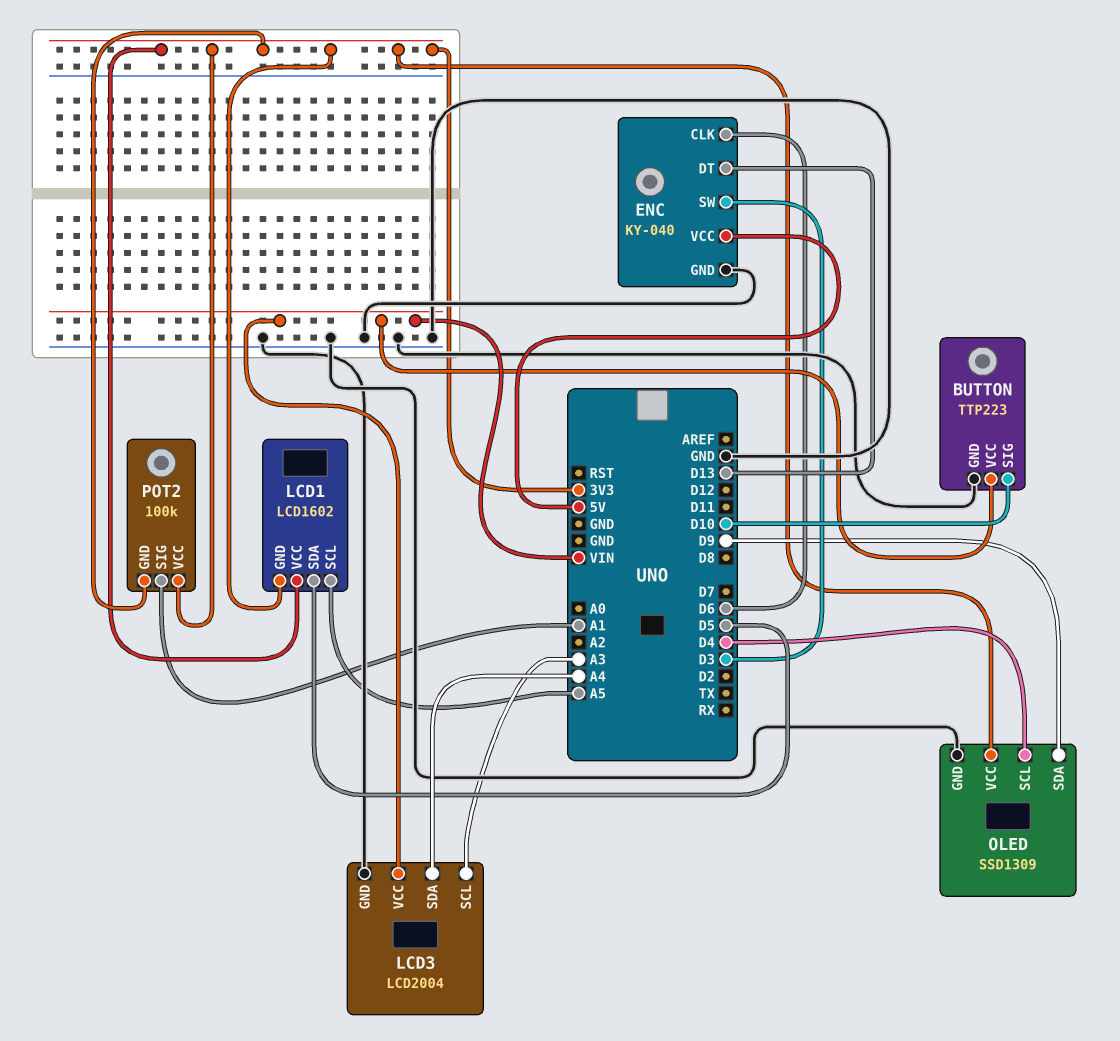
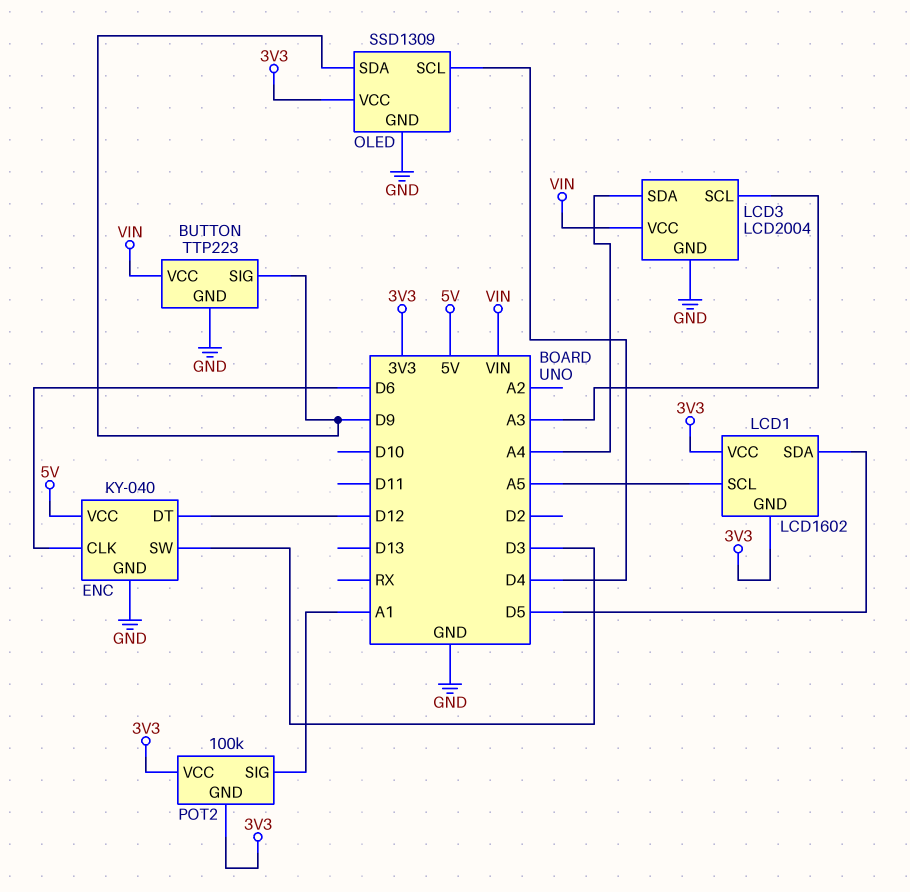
BUTTON pin SIG: D10 -> D9
ENC pin DT: D13 -> D12

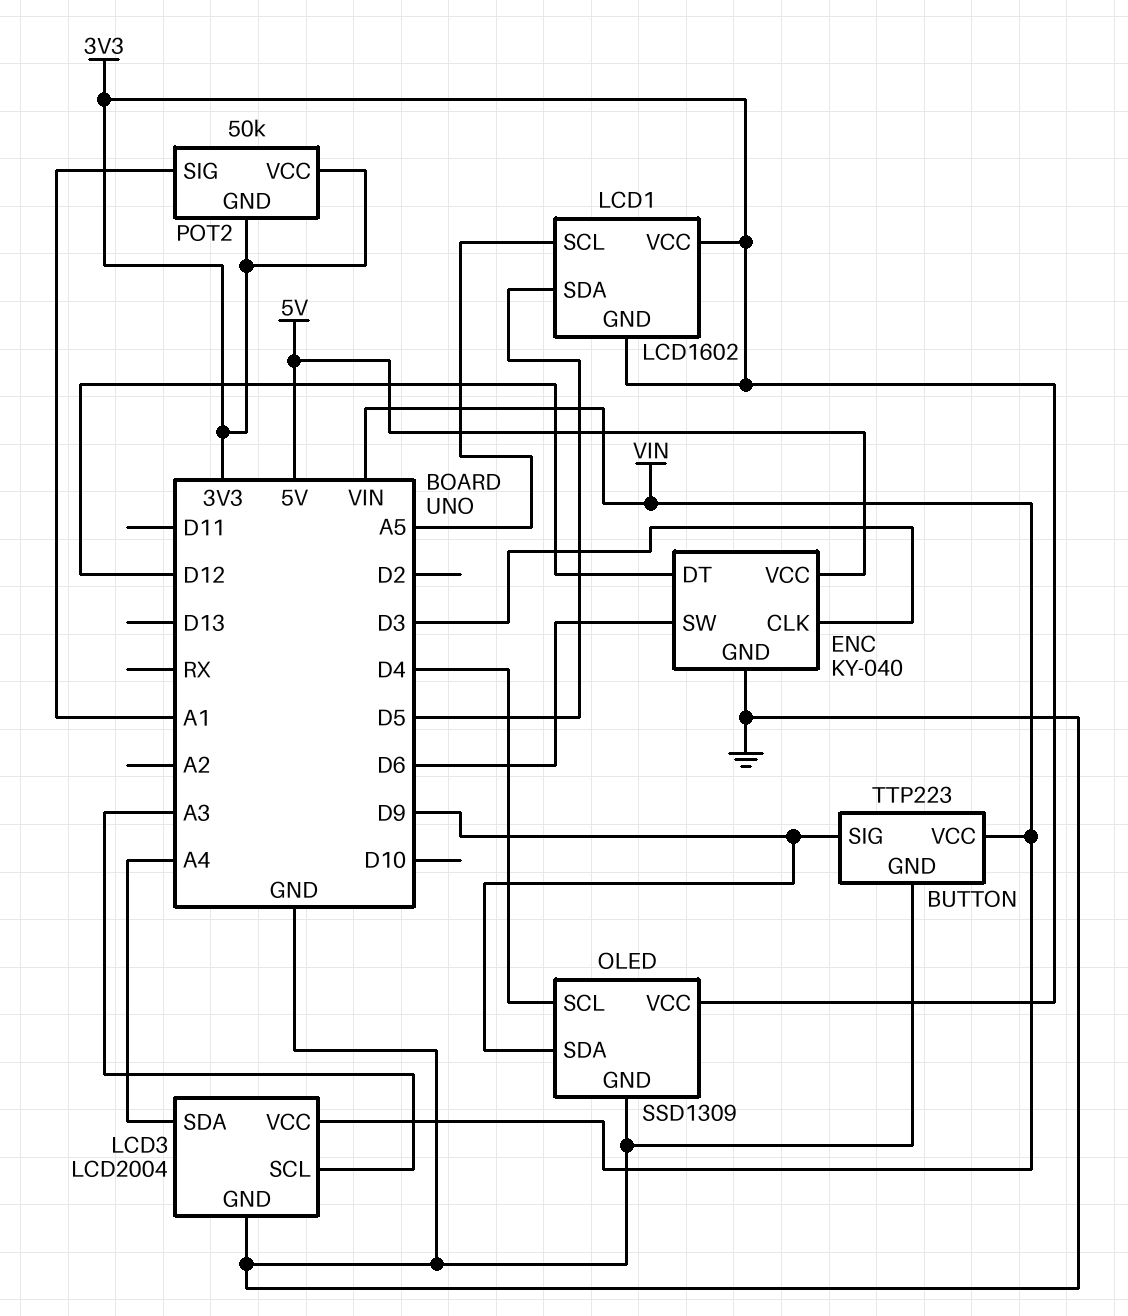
ENC pin CLK: D6 -> D3
ENC pin SW: D3 -> D6
POT2: 100k -> 50k

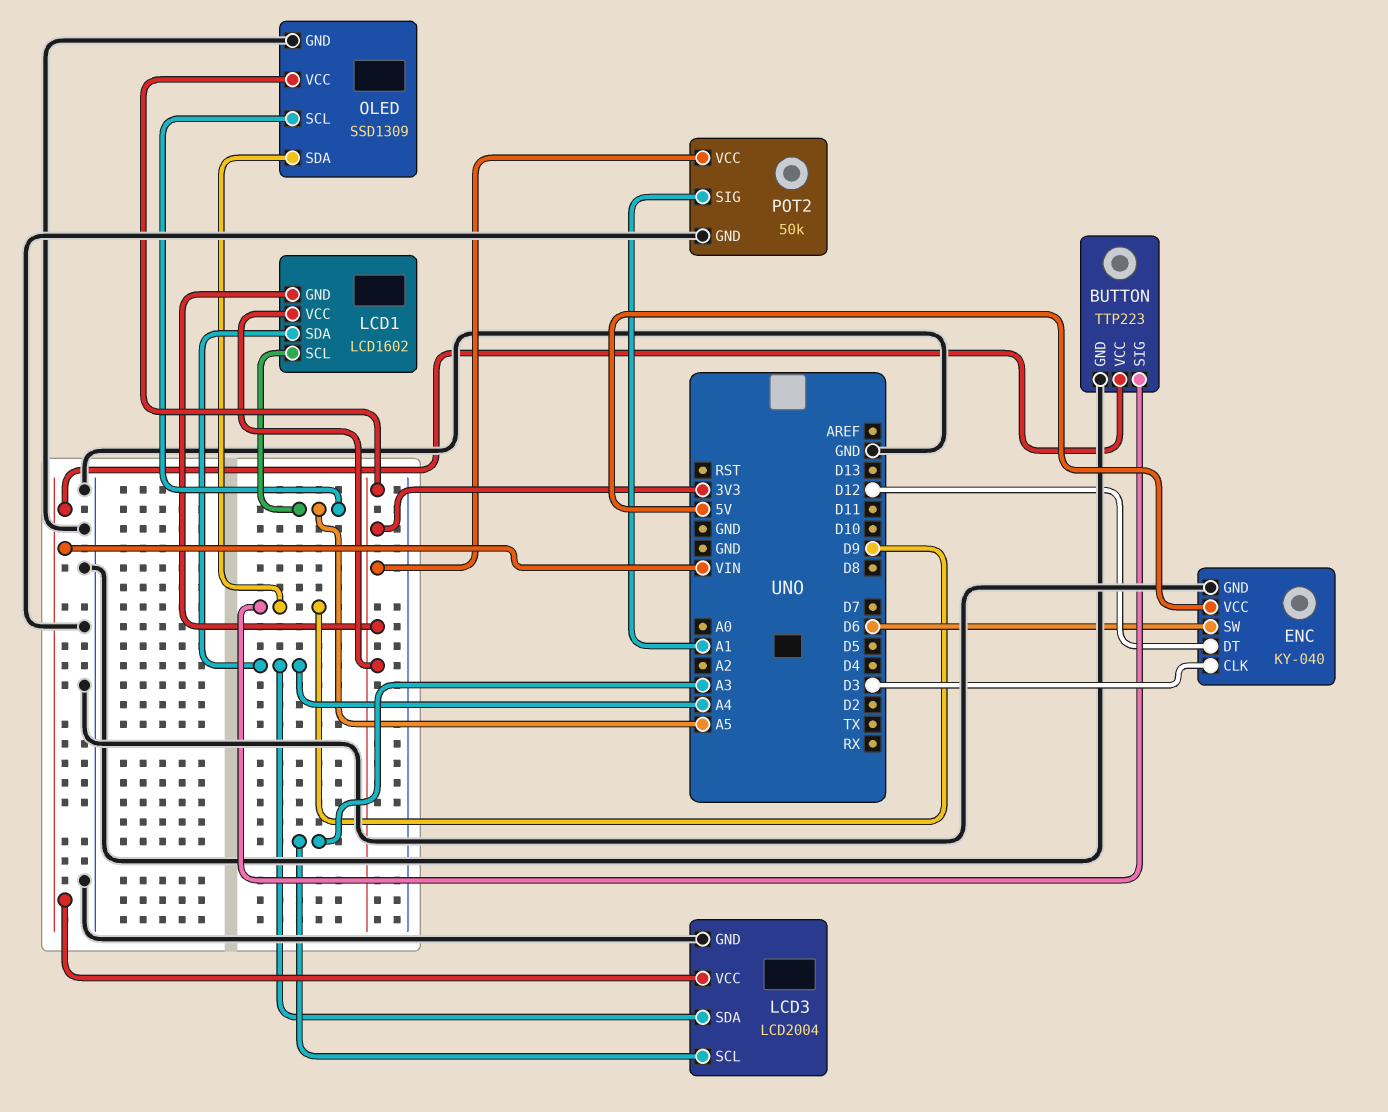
LCD1 pin SDA: D5 -> A4
OLED pin SCL: D4 -> A5
POT2 pin GND: 3V3 -> GND

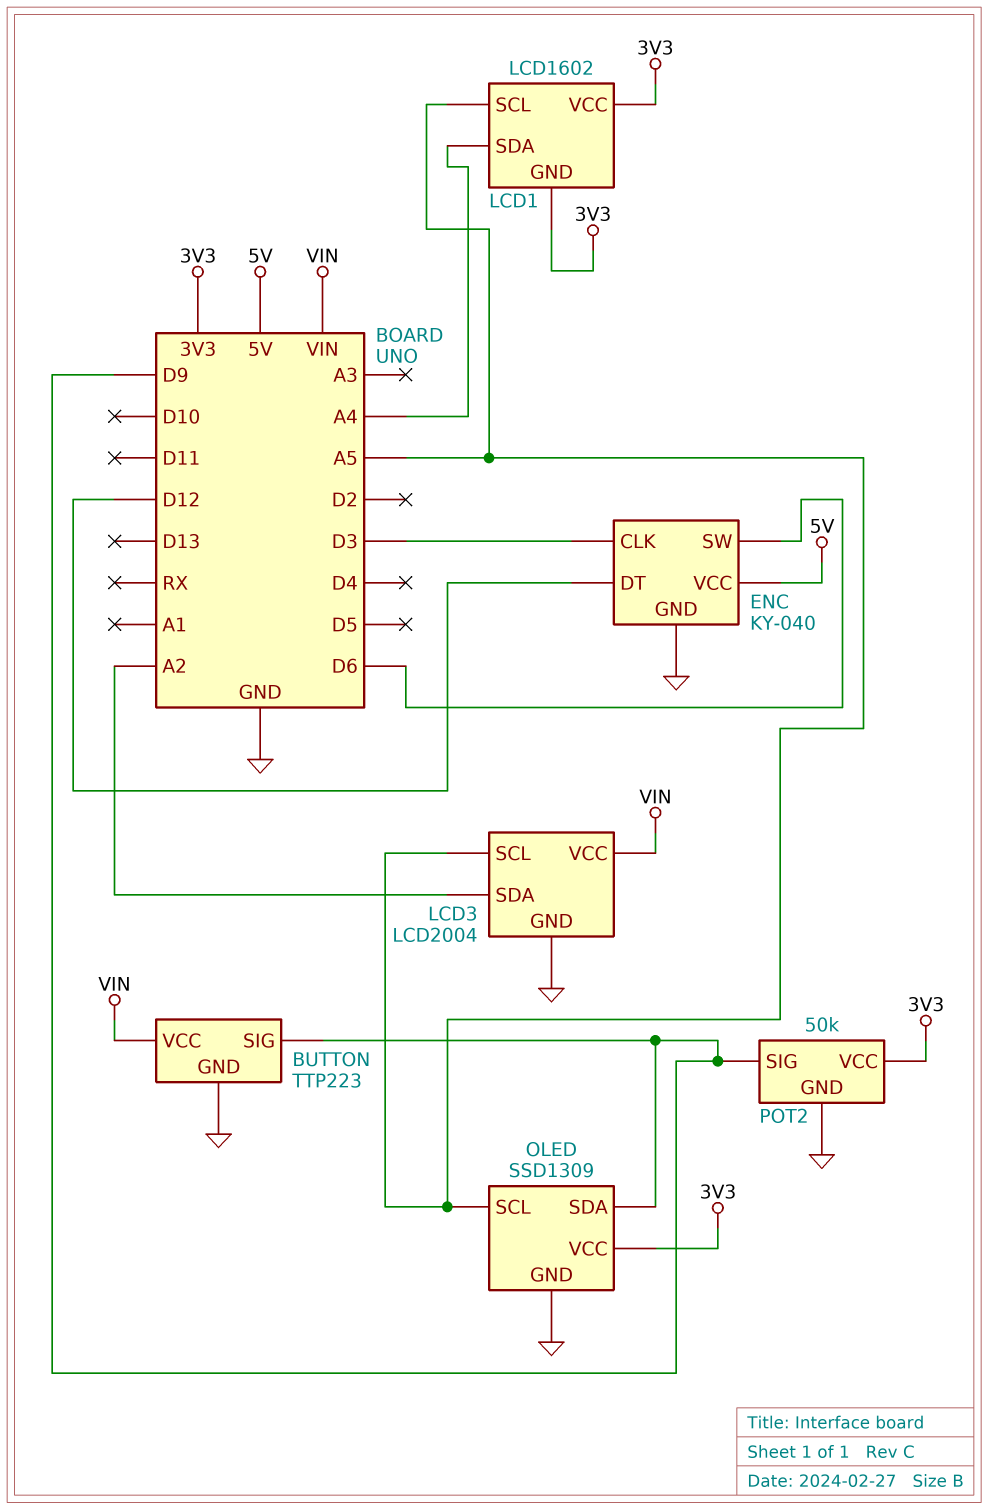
LCD3 pin SCL: A3 -> A5
LCD3 pin SDA: A4 -> A2
POT2 pin SIG: A1 -> D9

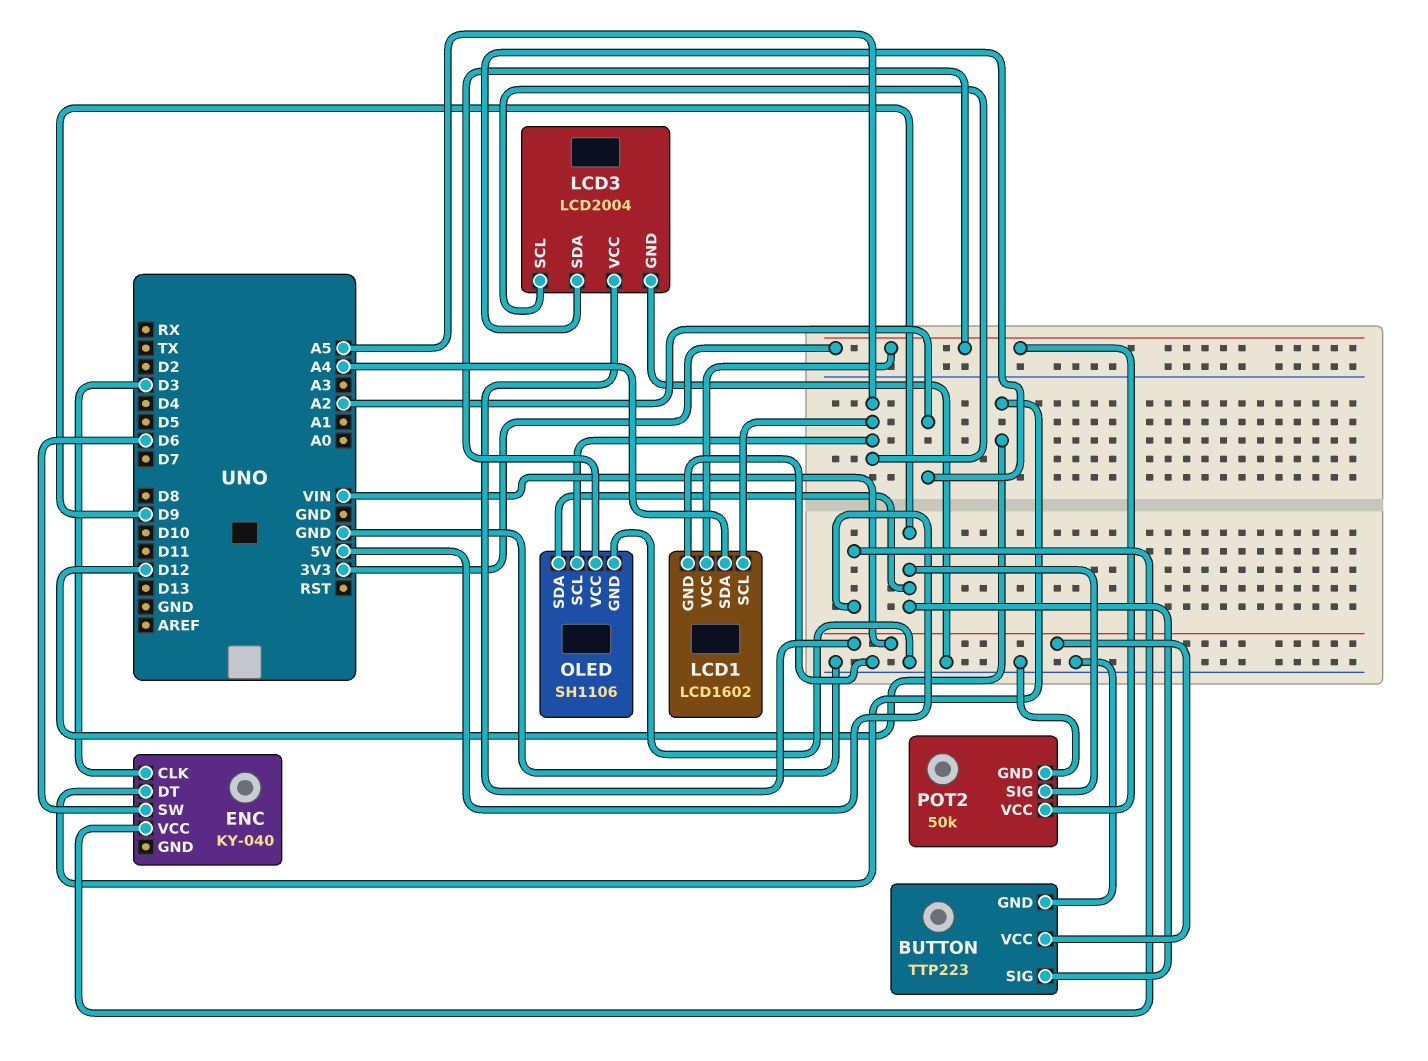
ENC pin GND: GND -> none
LCD1 pin GND: 3V3 -> GND
OLED: SSD1309 -> SH1106

